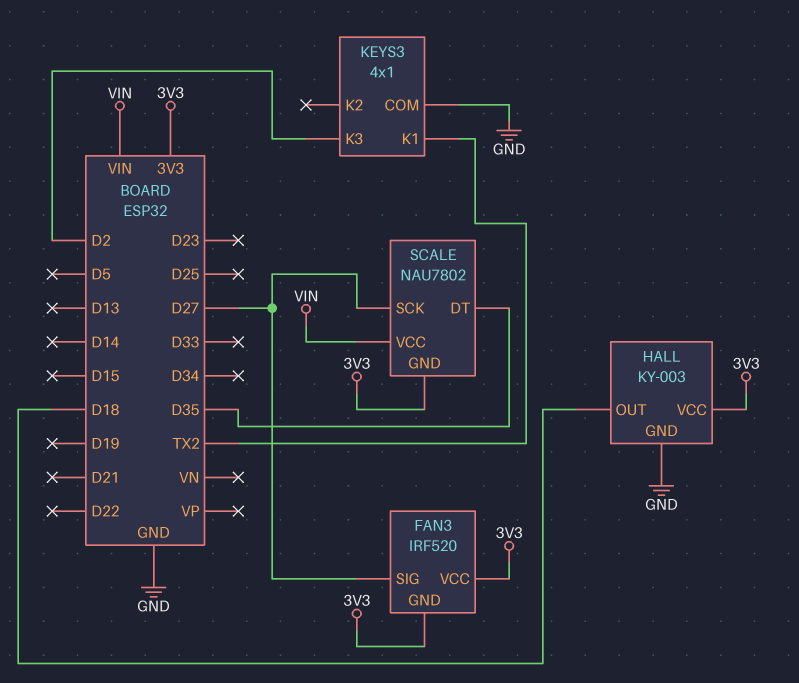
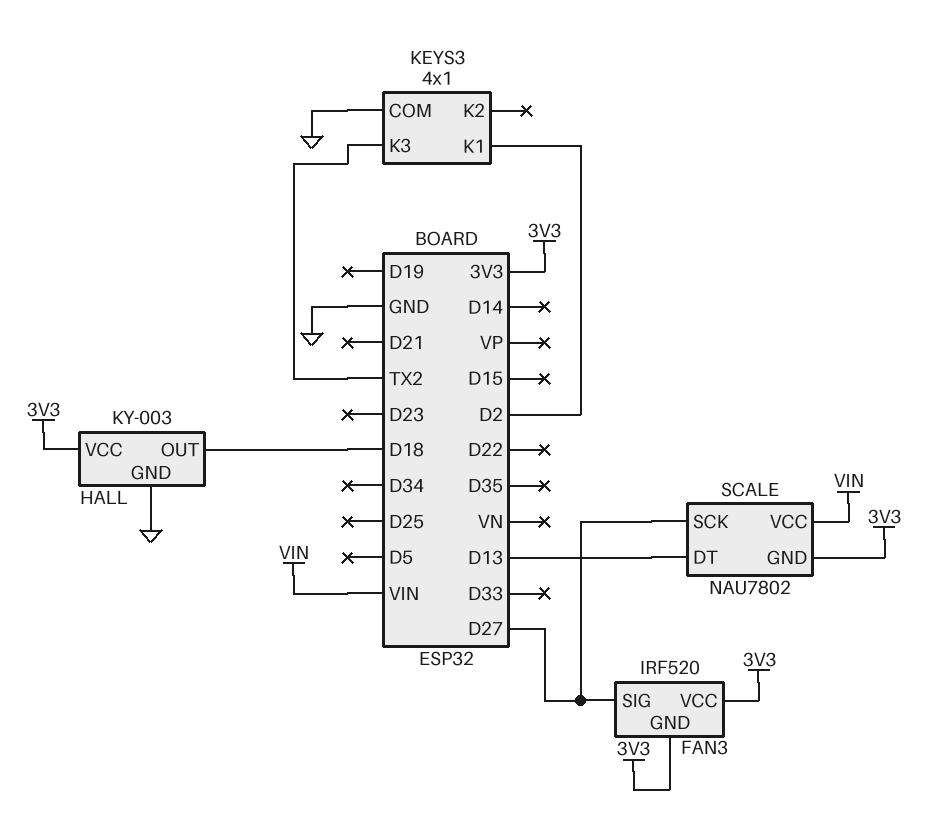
KEYS3 pin K1: TX2 -> D2
KEYS3 pin K3: D2 -> TX2
SCALE pin DT: D35 -> D13

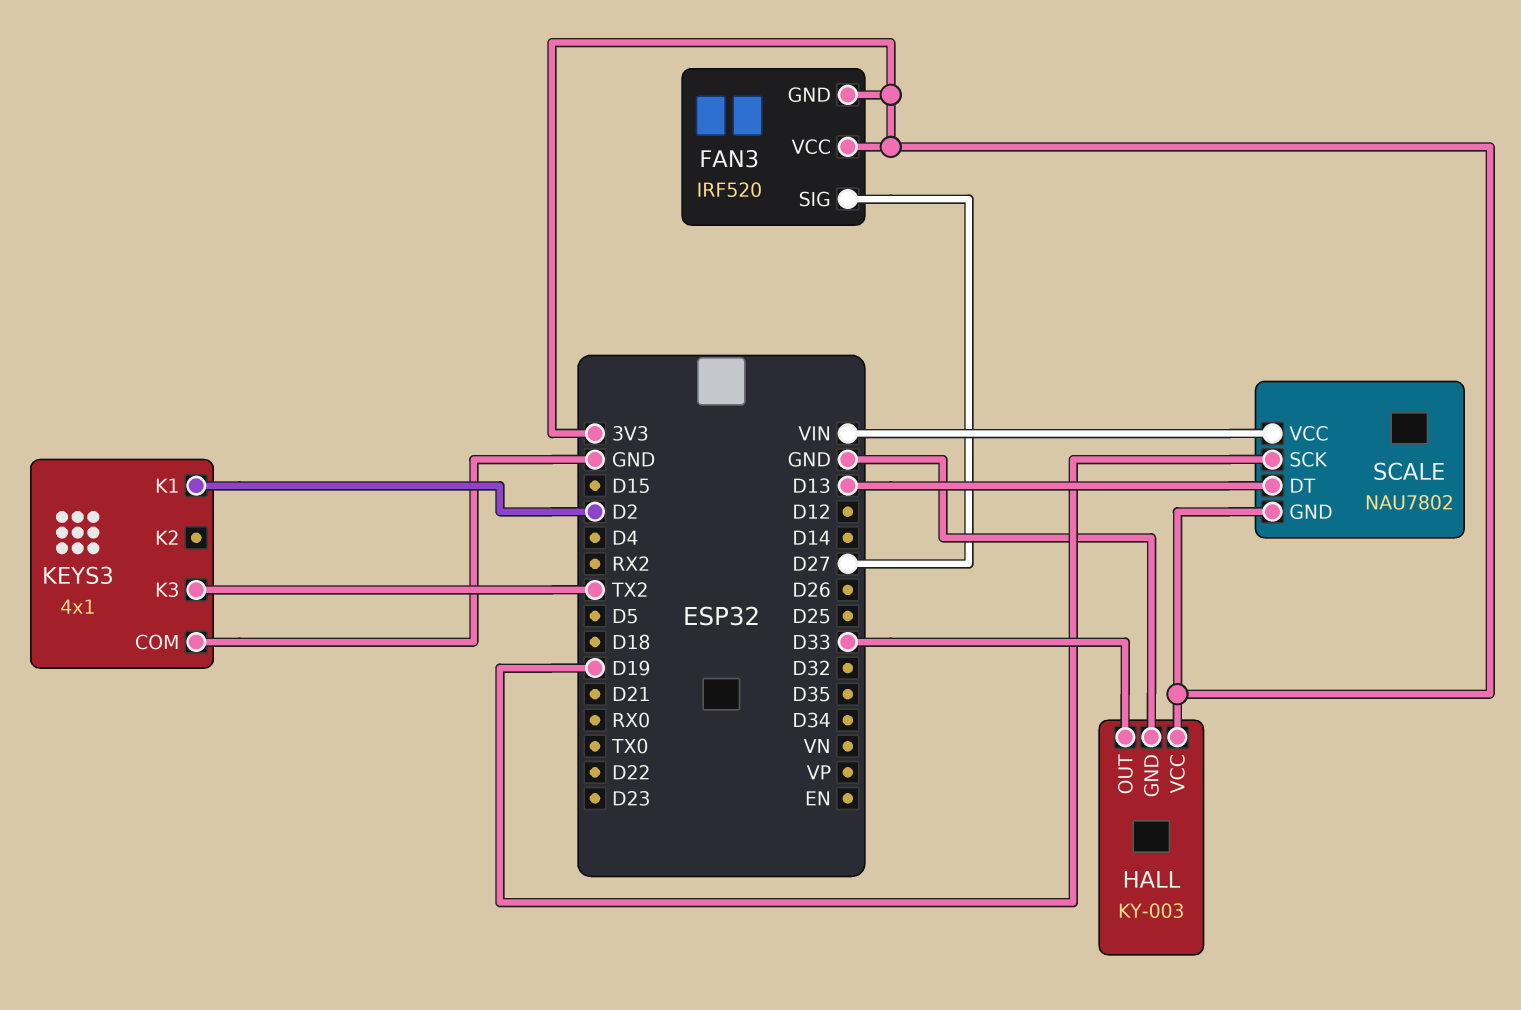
HALL pin OUT: D18 -> D33
SCALE pin SCK: D27 -> D19

